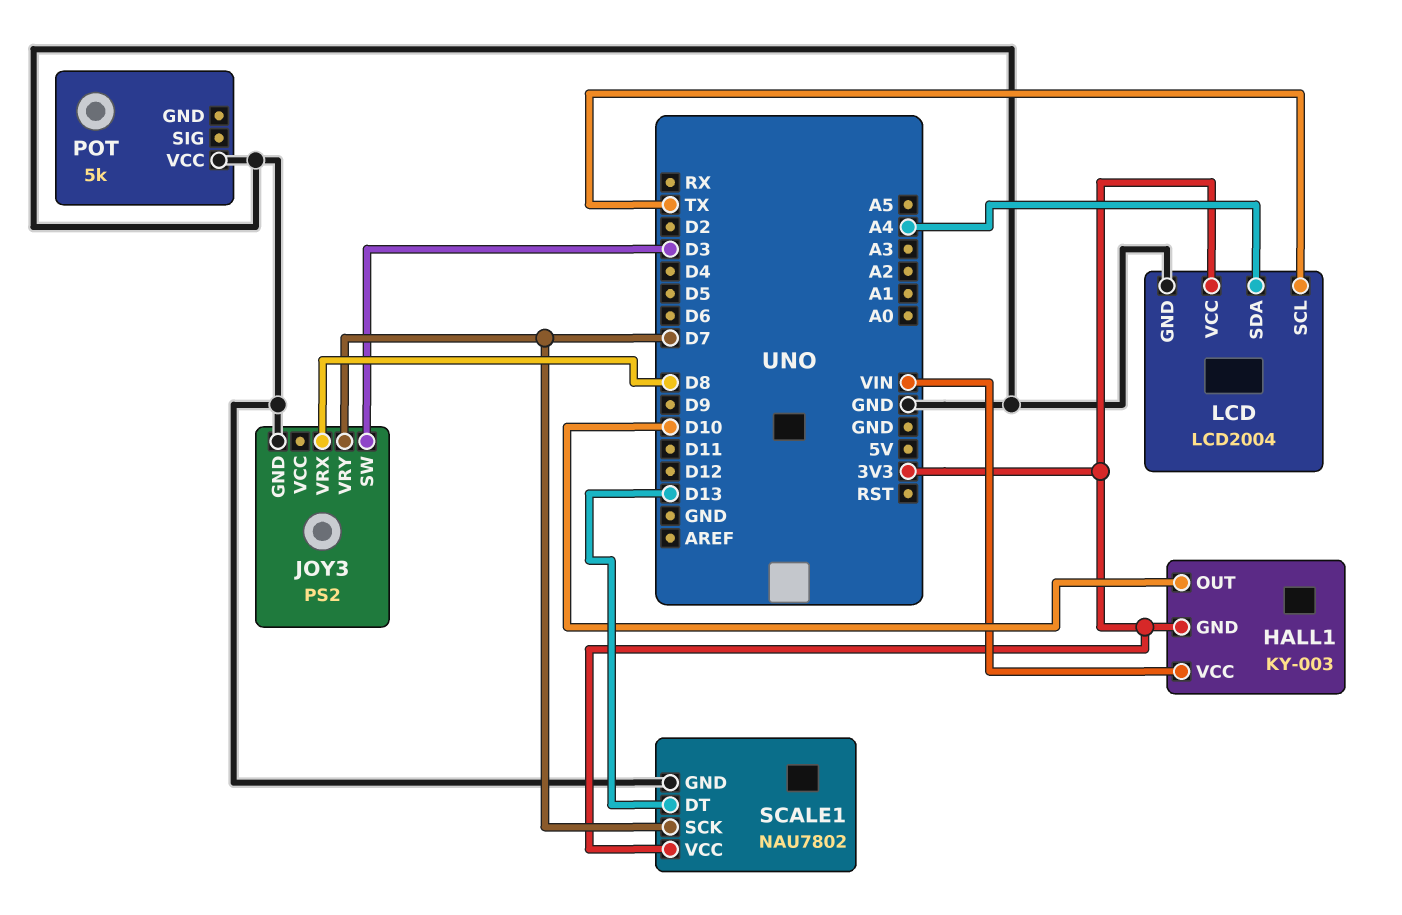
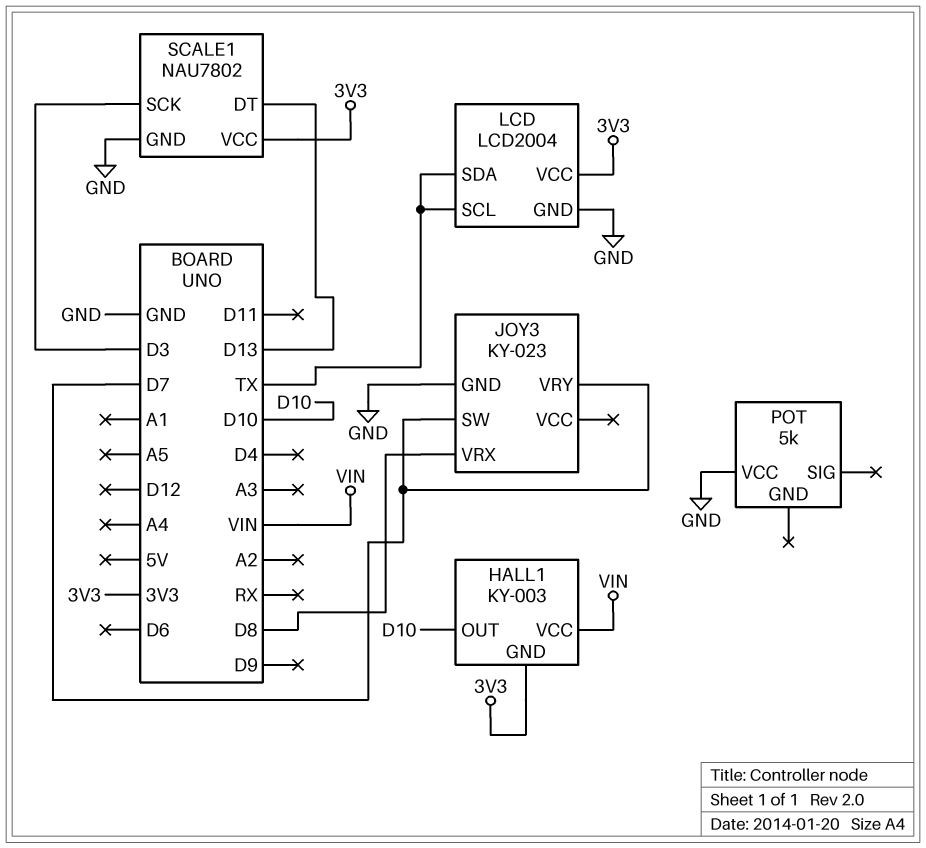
JOY3: PS2 -> KY-023
JOY3 pin SW: D3 -> D7
LCD pin SDA: A4 -> TX
SCALE1 pin SCK: D7 -> D3

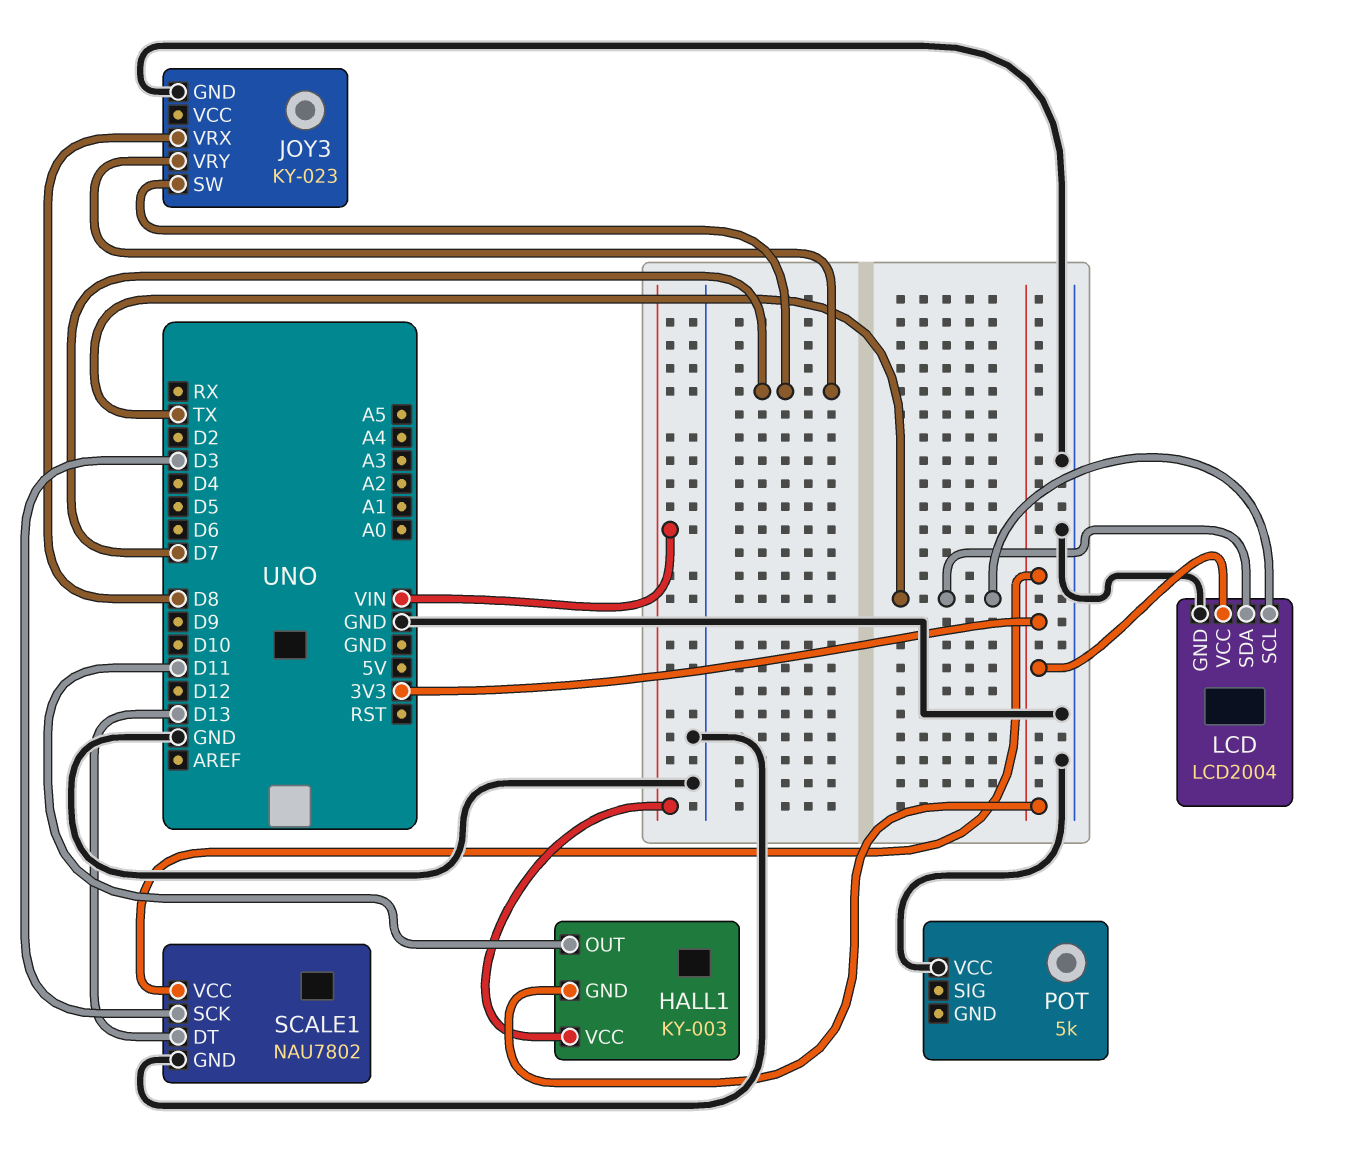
HALL1 pin OUT: D10 -> D11

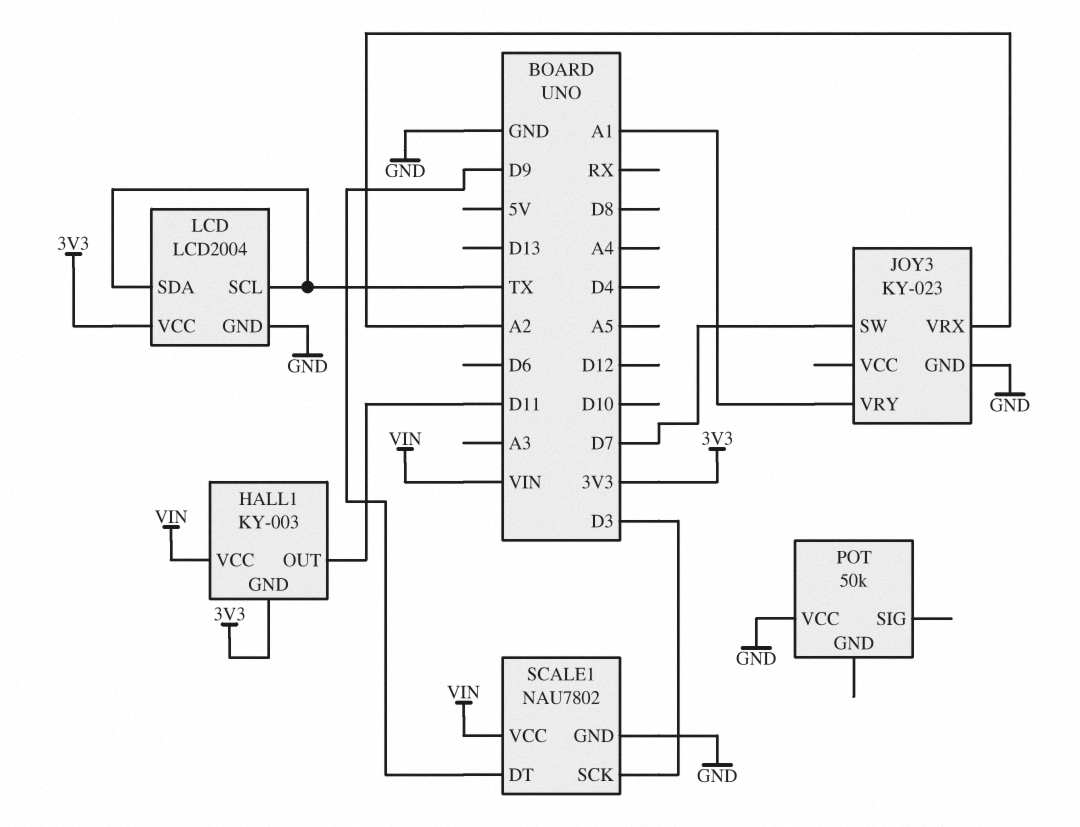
JOY3 pin VRX: D8 -> A2
JOY3 pin VRY: D7 -> A1
POT: 5k -> 50k
SCALE1 pin DT: D13 -> D9
SCALE1 pin VCC: 3V3 -> VIN

